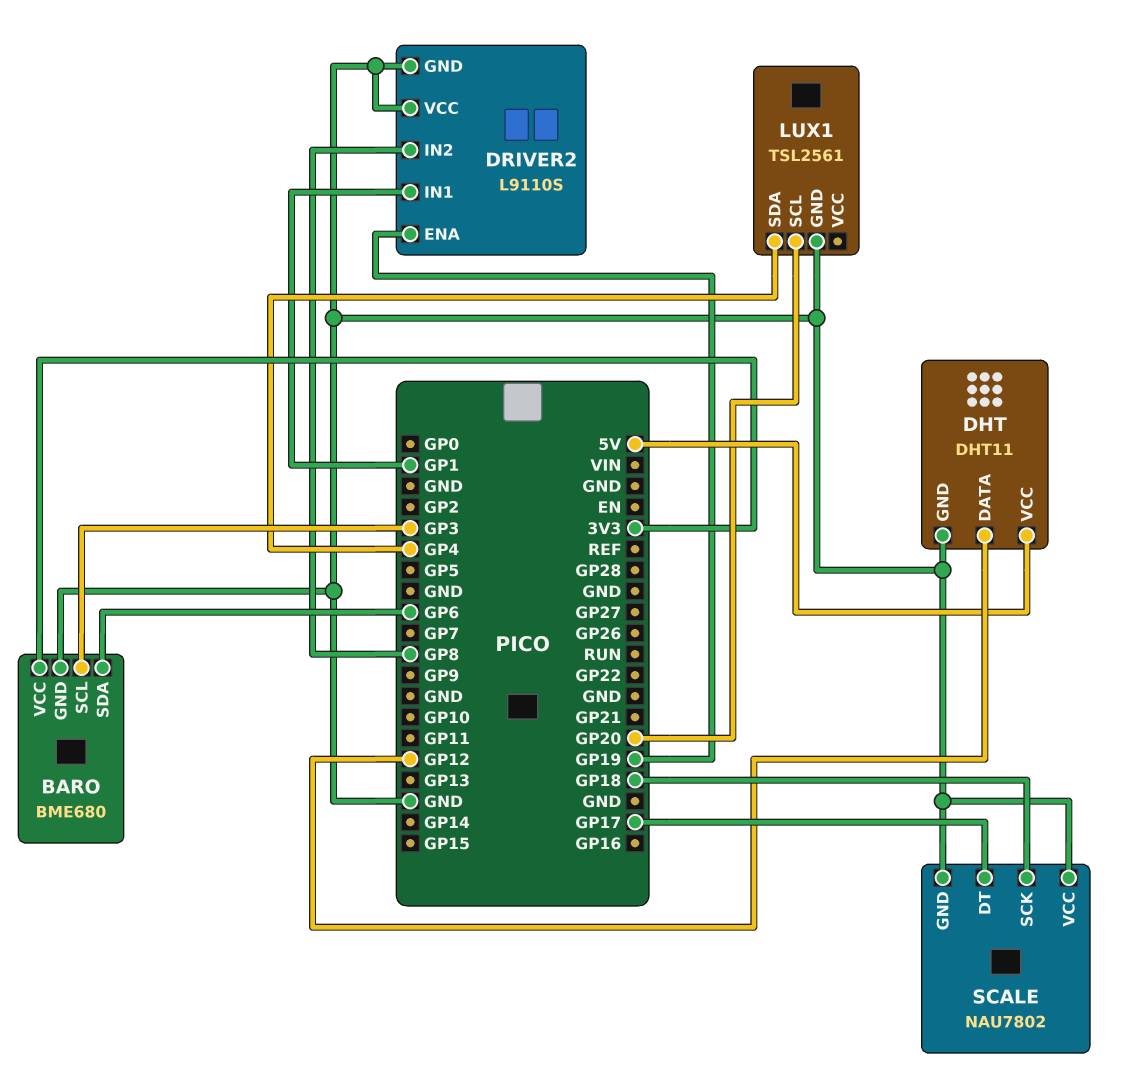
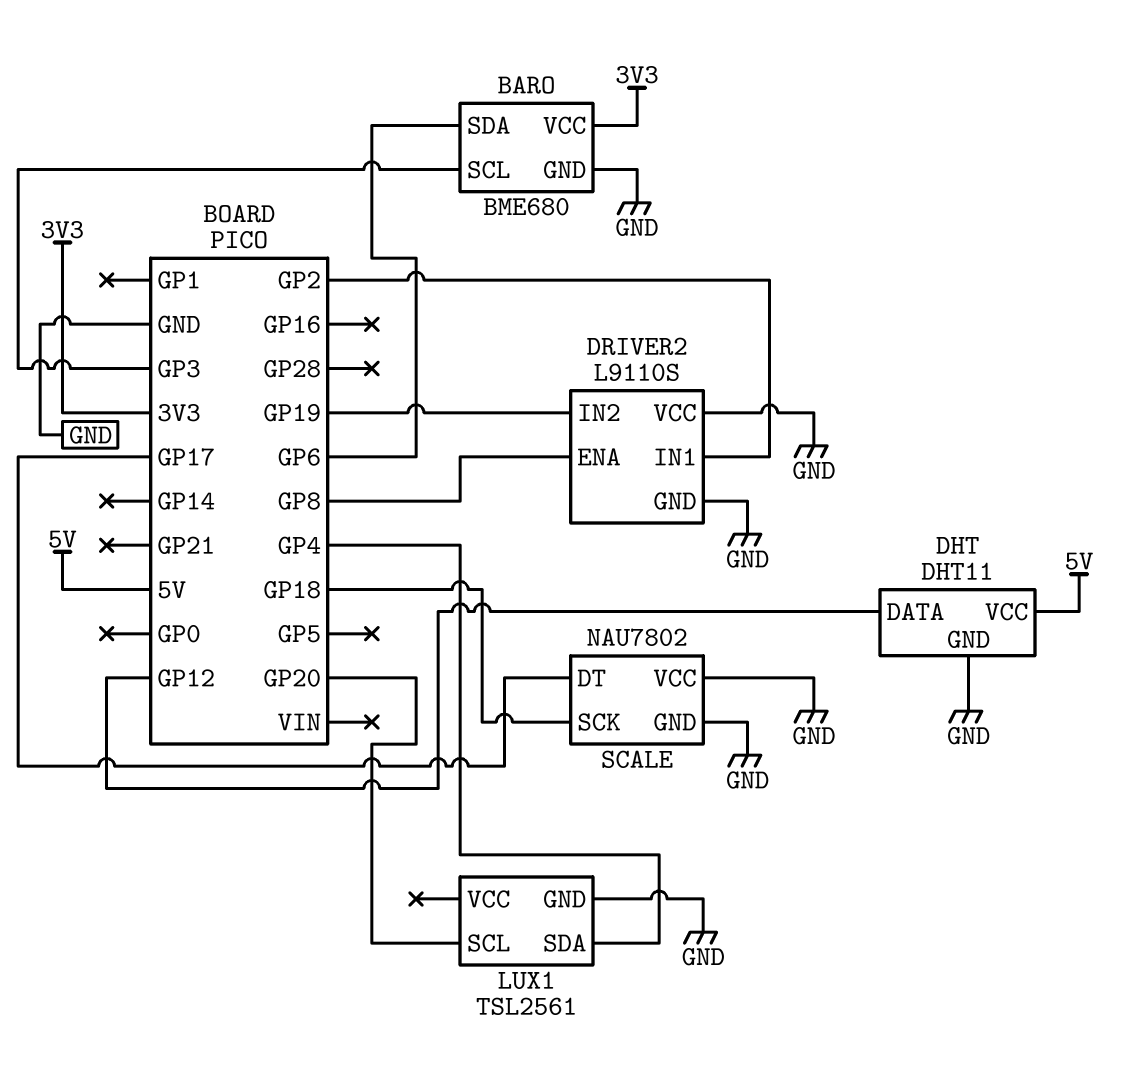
DRIVER2 pin ENA: GP19 -> GP8
DRIVER2 pin IN1: GP1 -> GP2
DRIVER2 pin IN2: GP8 -> GP19

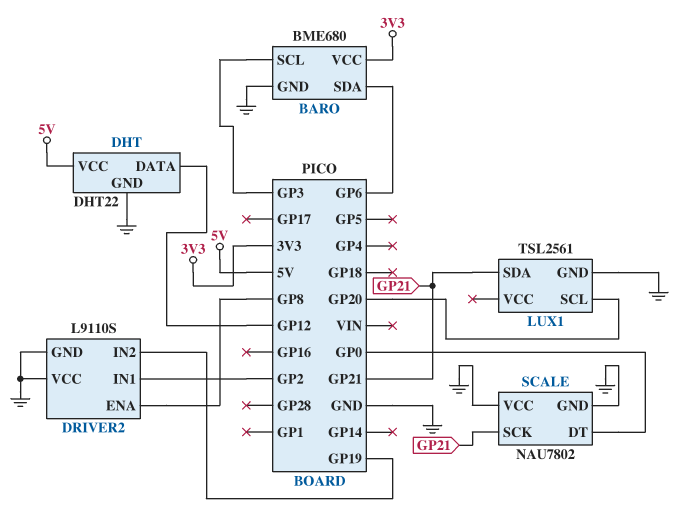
DHT: DHT11 -> DHT22
LUX1 pin SDA: GP4 -> GP21
SCALE pin DT: GP17 -> GP0
SCALE pin SCK: GP18 -> GP21

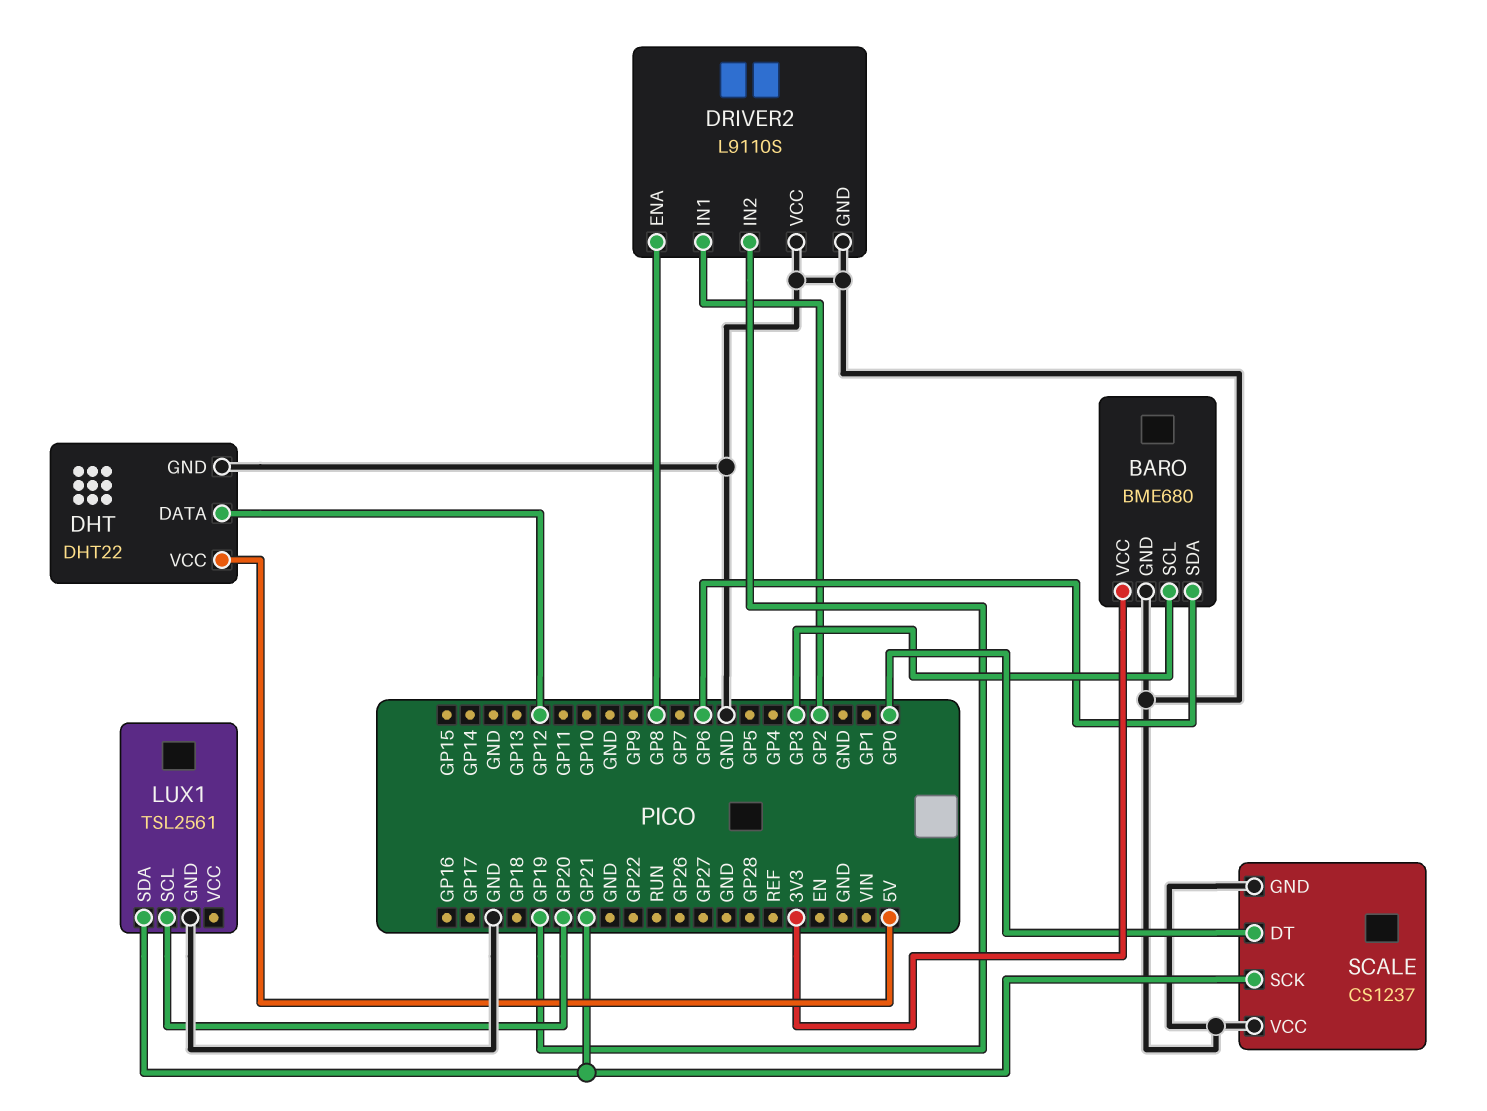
SCALE: NAU7802 -> CS1237

